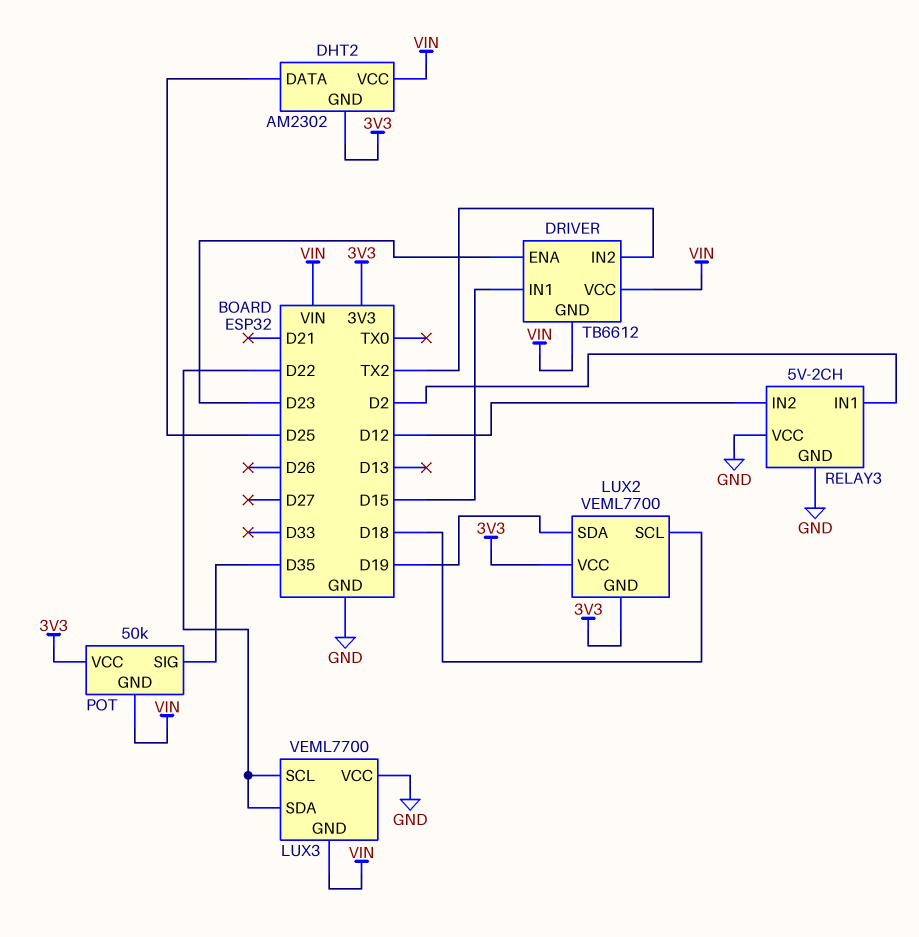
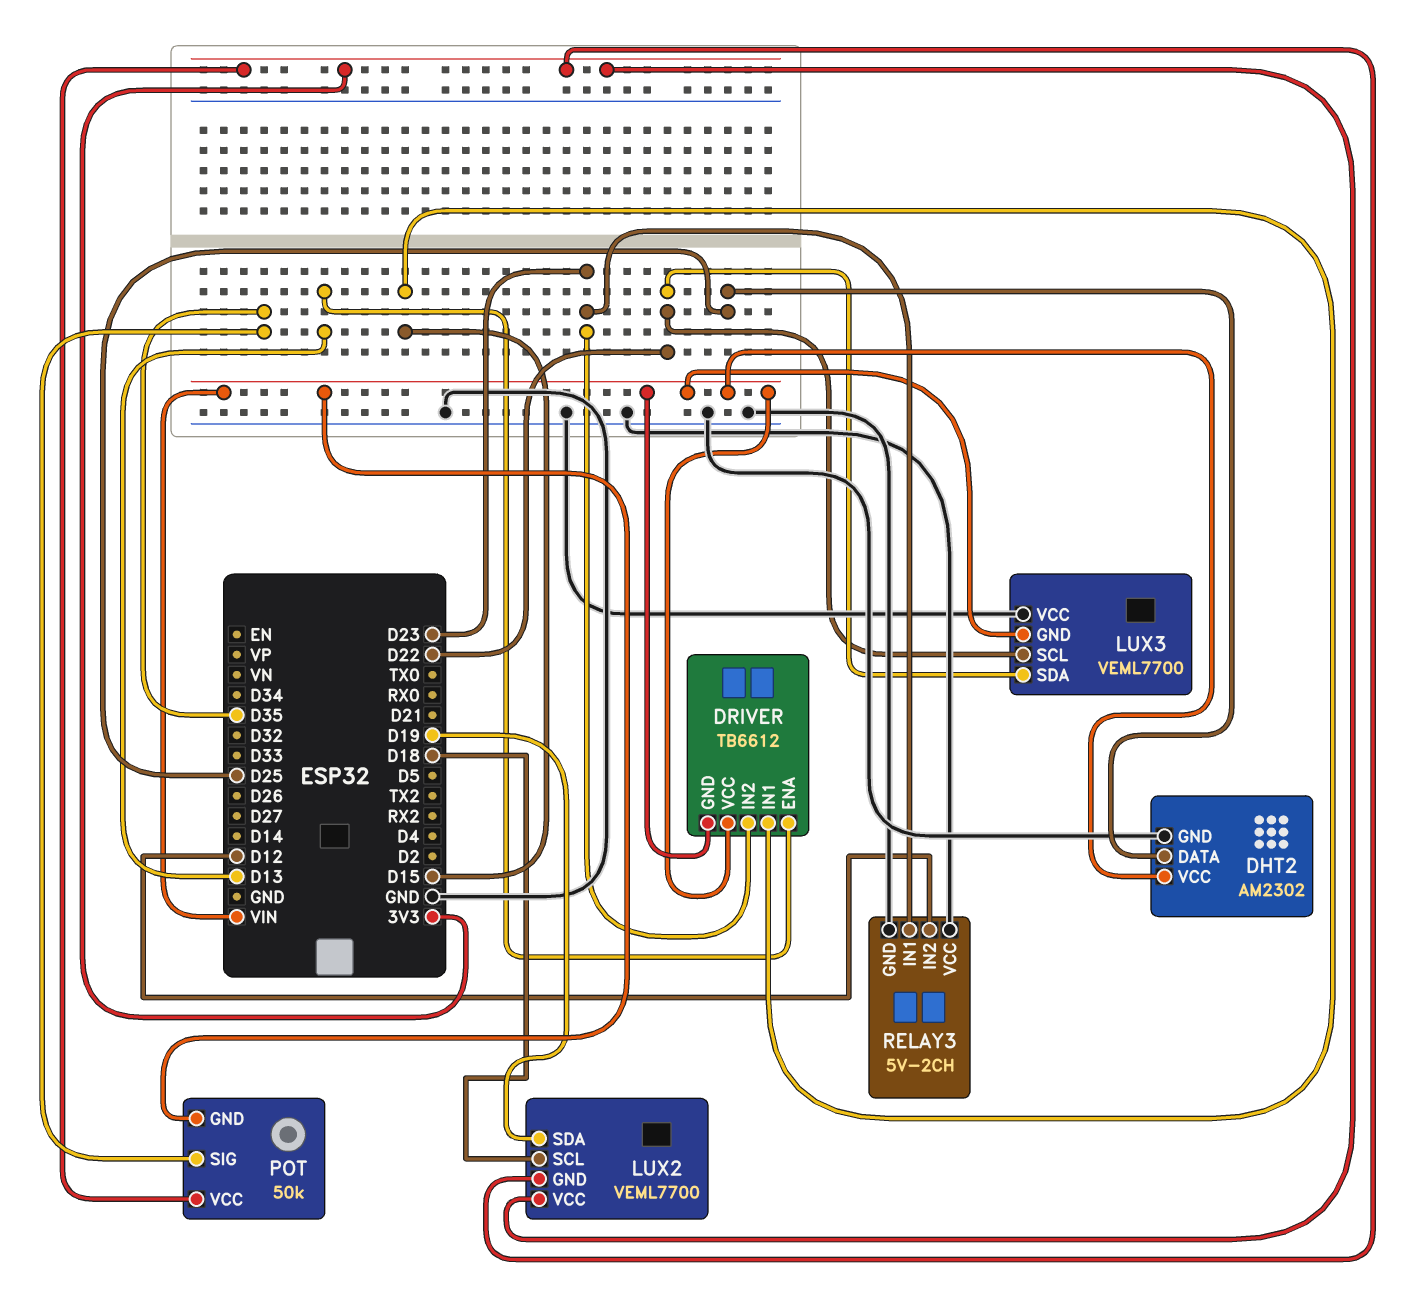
DHT2 pin GND: 3V3 -> GND
DRIVER pin ENA: D23 -> D13
DRIVER pin IN2: TX2 -> D23
RELAY3 pin IN1: D2 -> D23

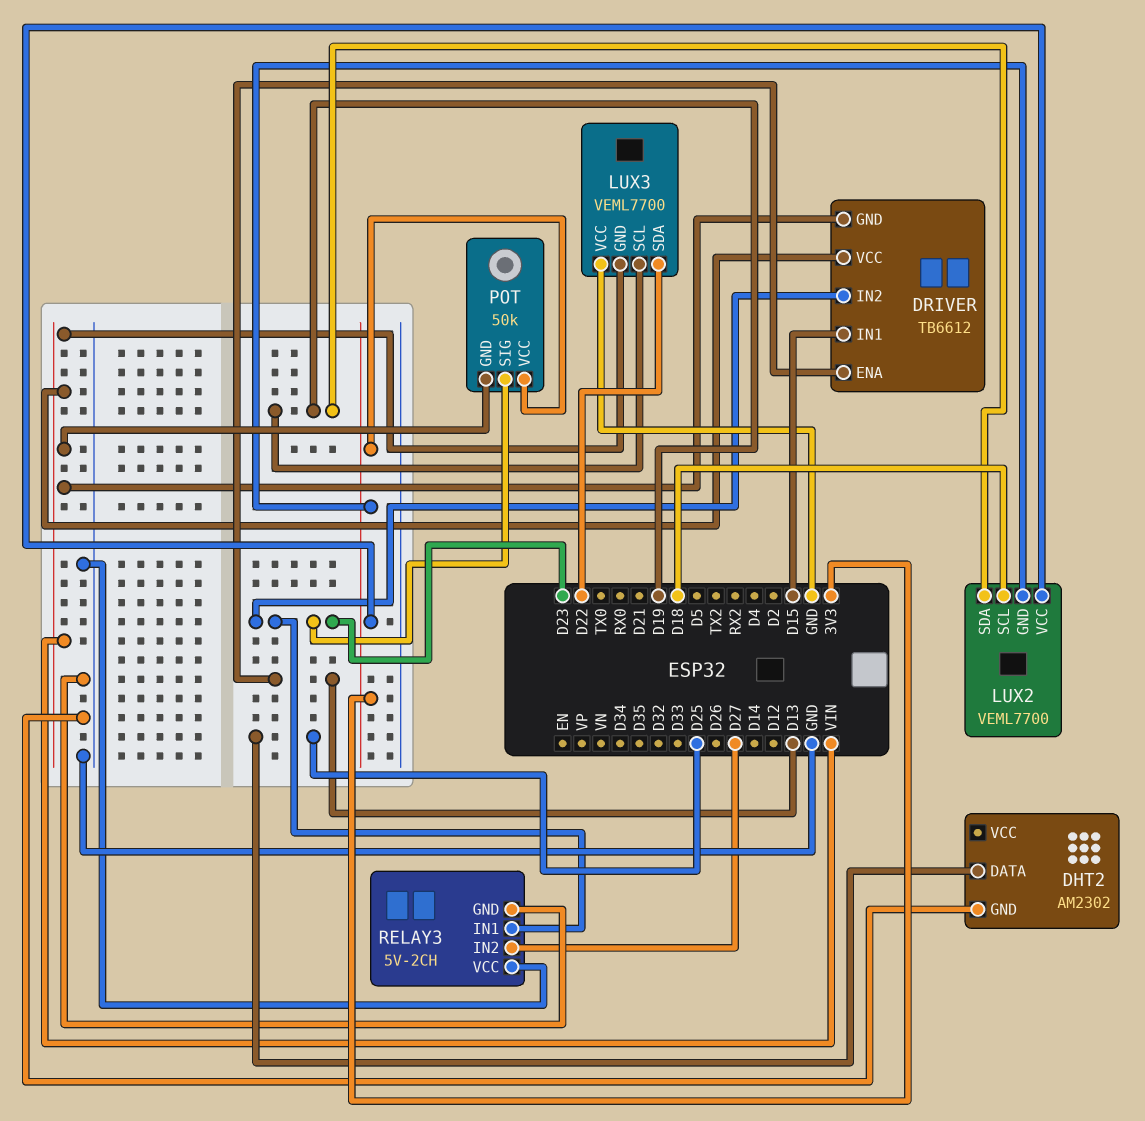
DHT2 pin VCC: VIN -> none
LUX3 pin SCL: D22 -> D19
POT pin SIG: D35 -> D23
RELAY3 pin IN2: D12 -> D27

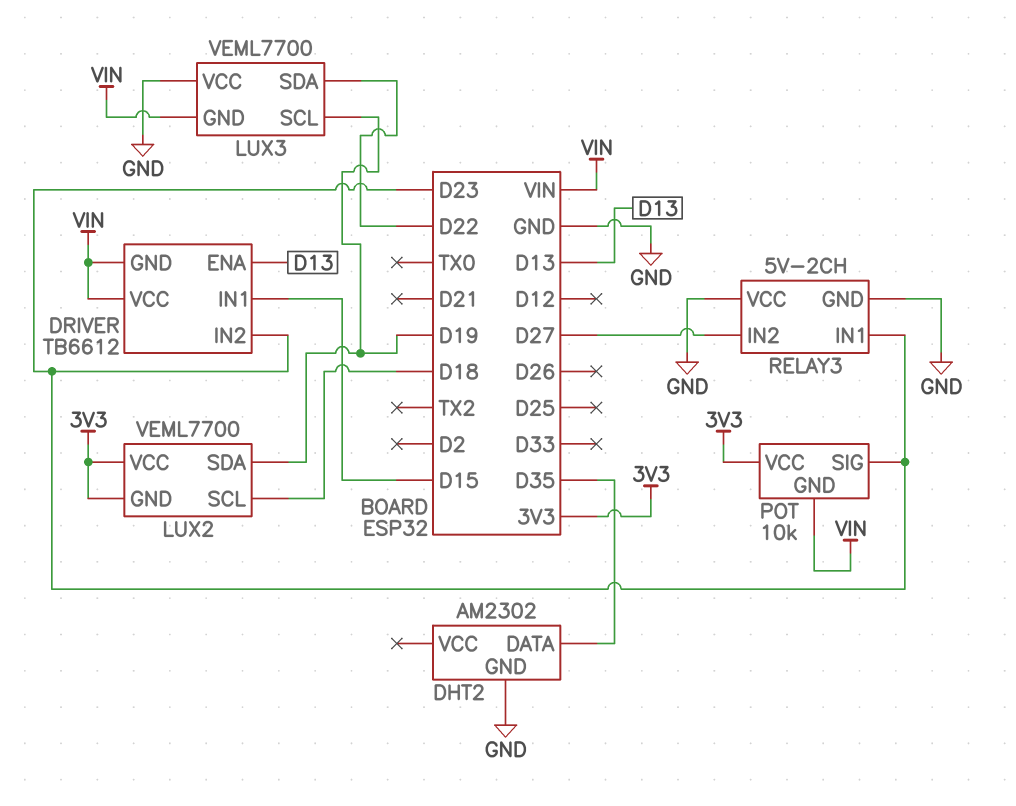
DHT2 pin DATA: D25 -> D35
POT: 50k -> 10k

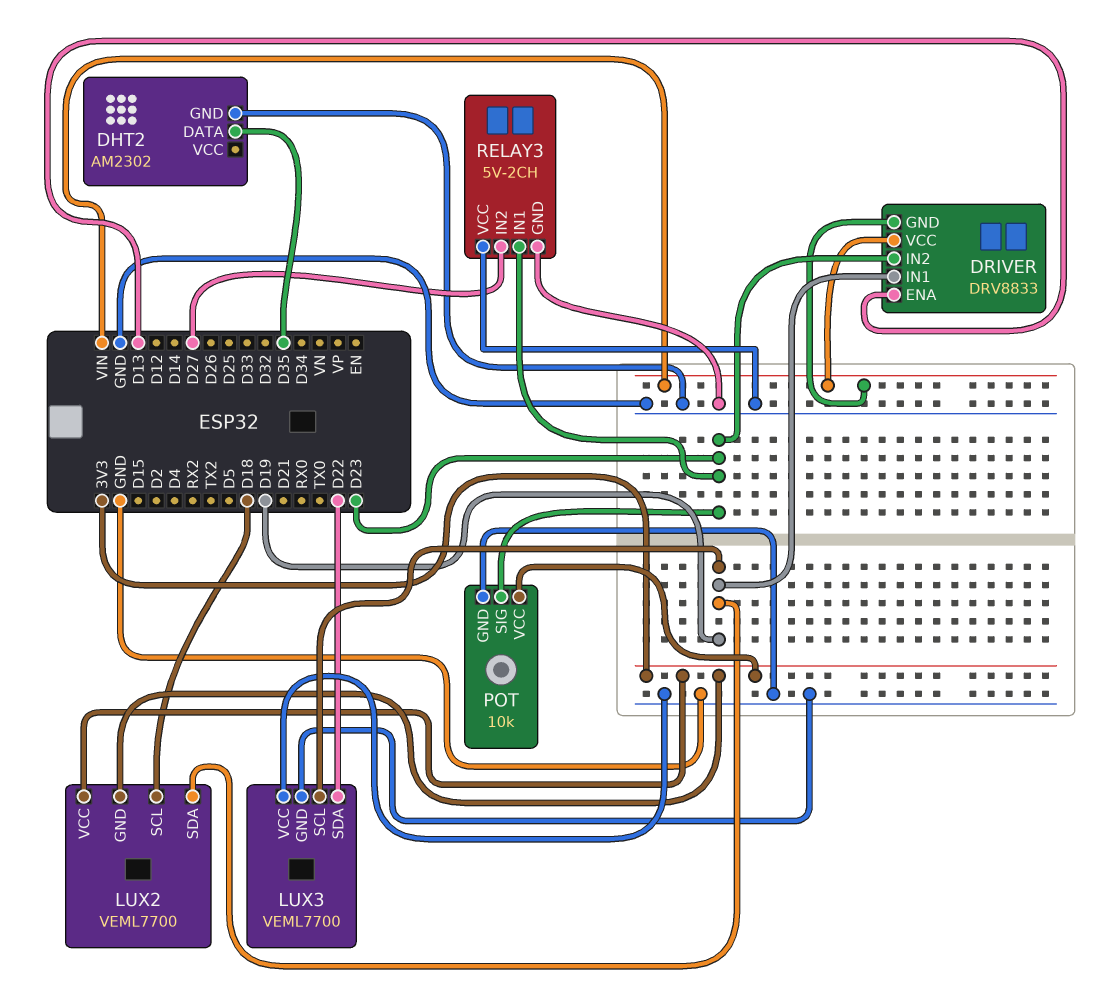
DRIVER: TB6612 -> DRV8833
DRIVER pin IN1: D15 -> D19
LUX3 pin GND: VIN -> GND
POT pin GND: VIN -> GND

